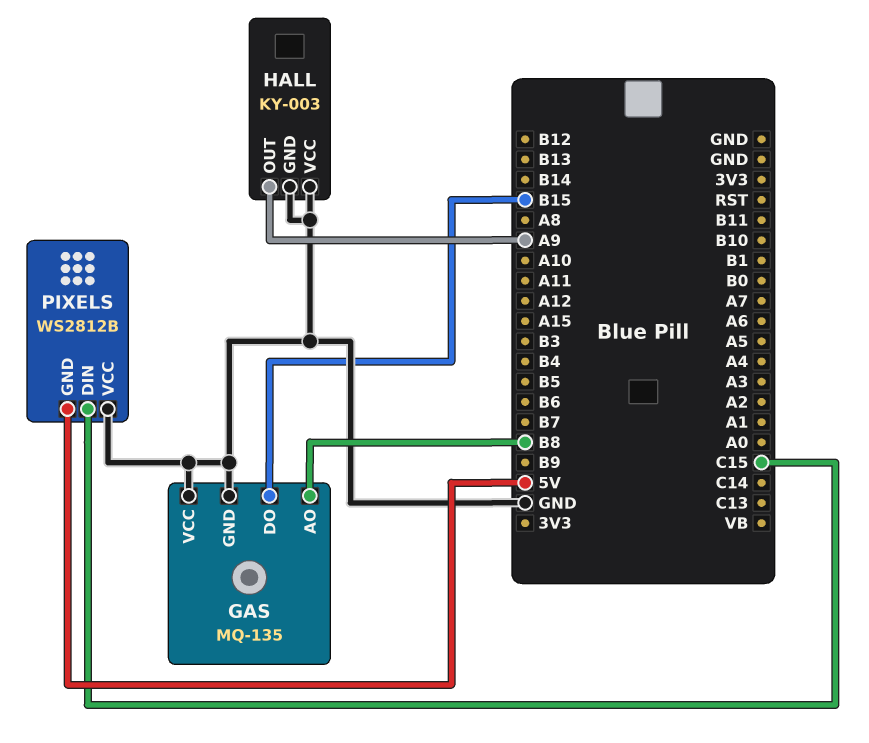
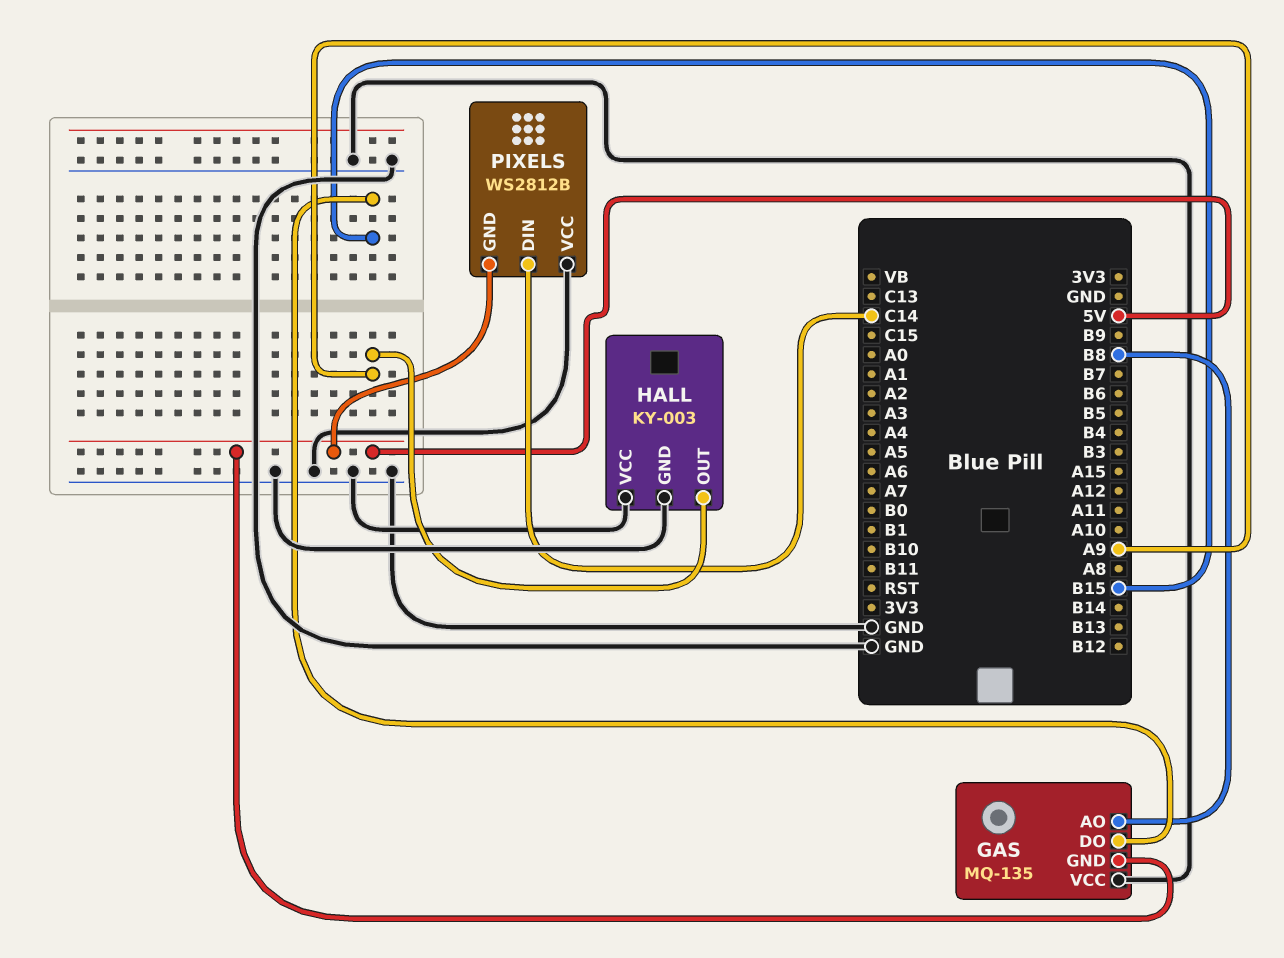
GAS pin GND: GND -> 5V
PIXELS pin DIN: C15 -> C14

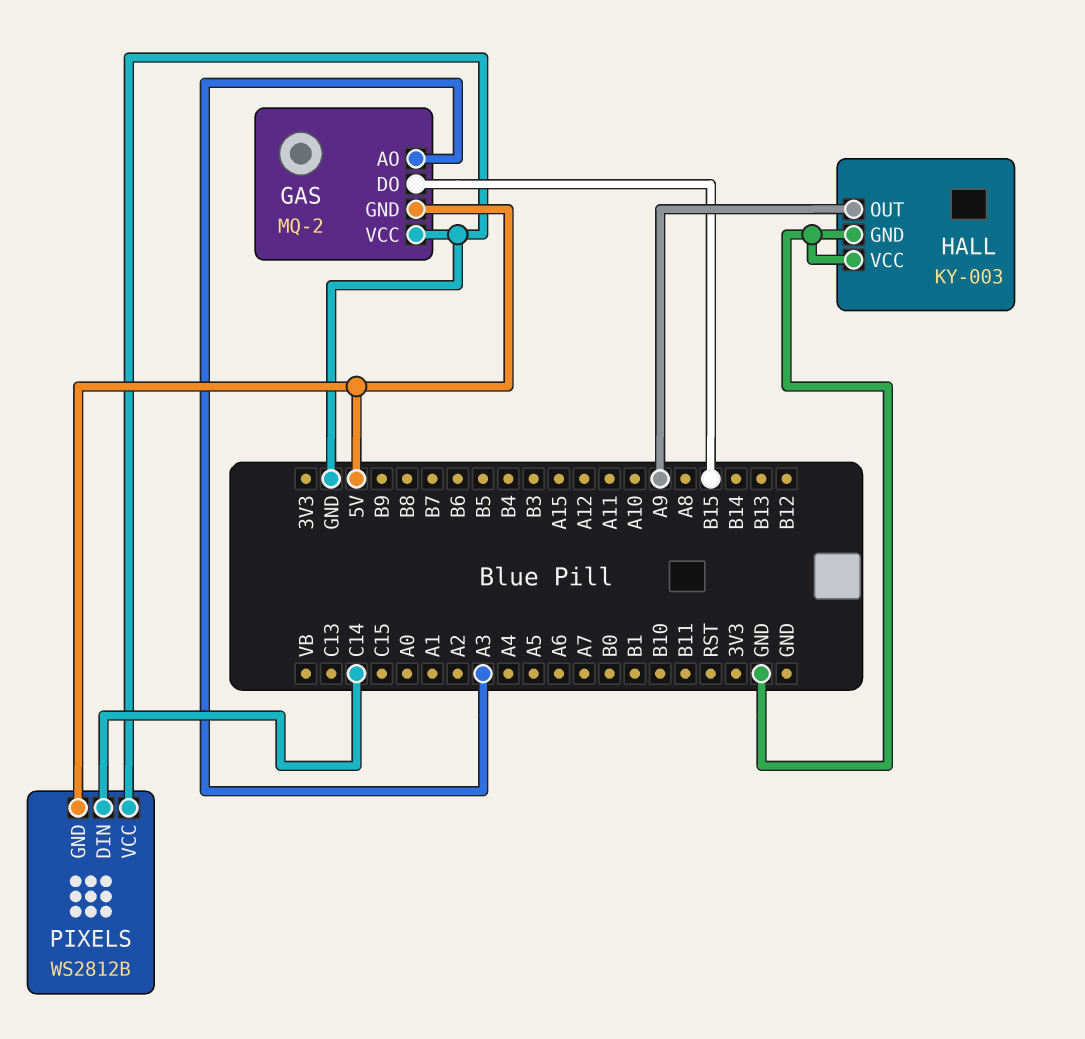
GAS: MQ-135 -> MQ-2
GAS pin AO: B8 -> A3

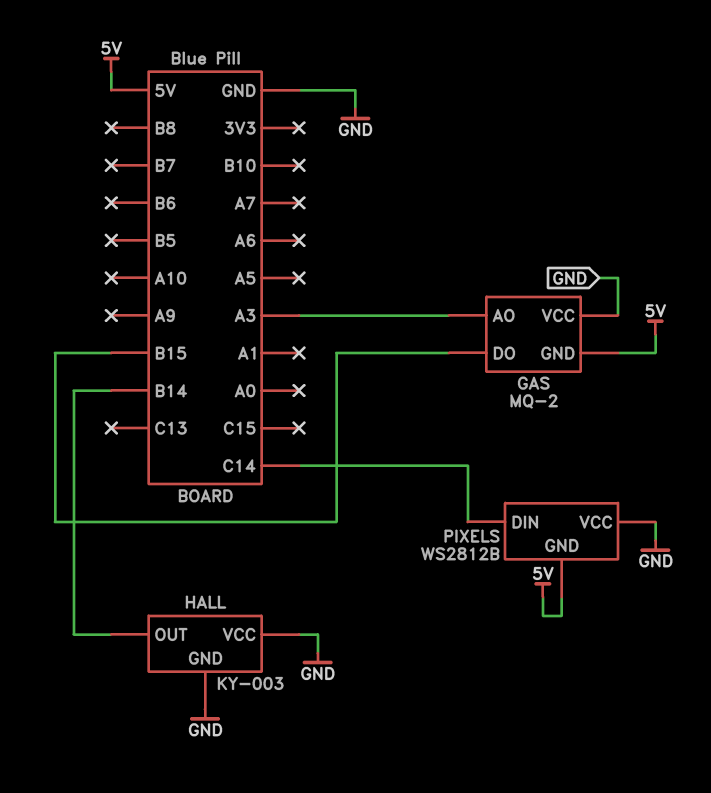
HALL pin OUT: A9 -> B14

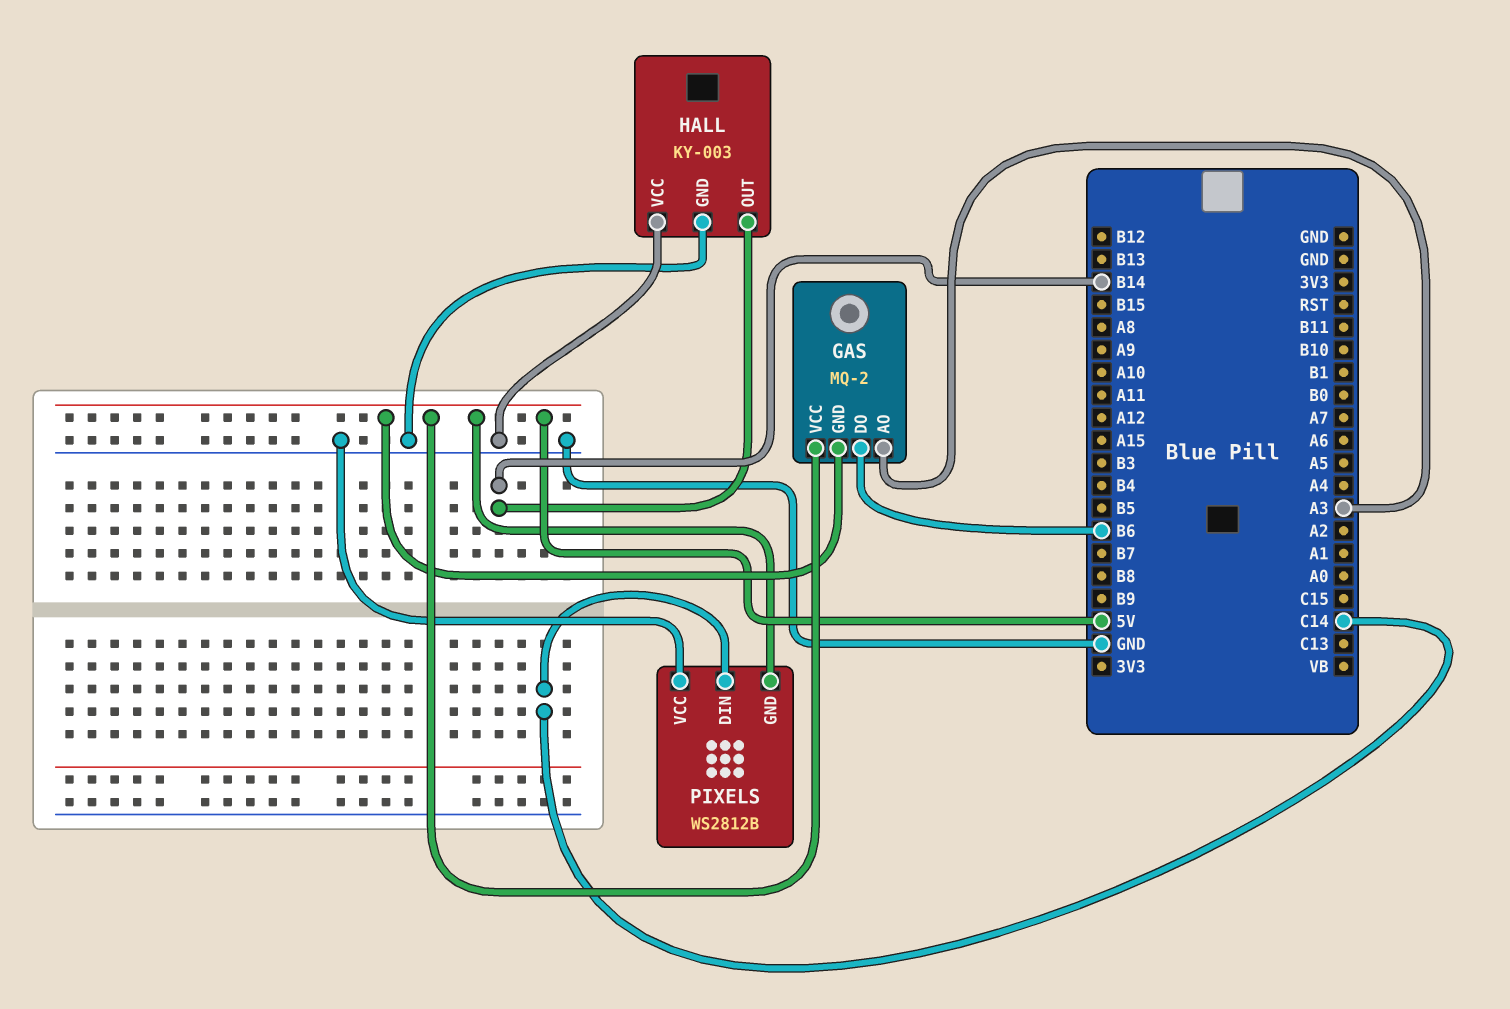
GAS pin DO: B15 -> B6
GAS pin VCC: GND -> 5V

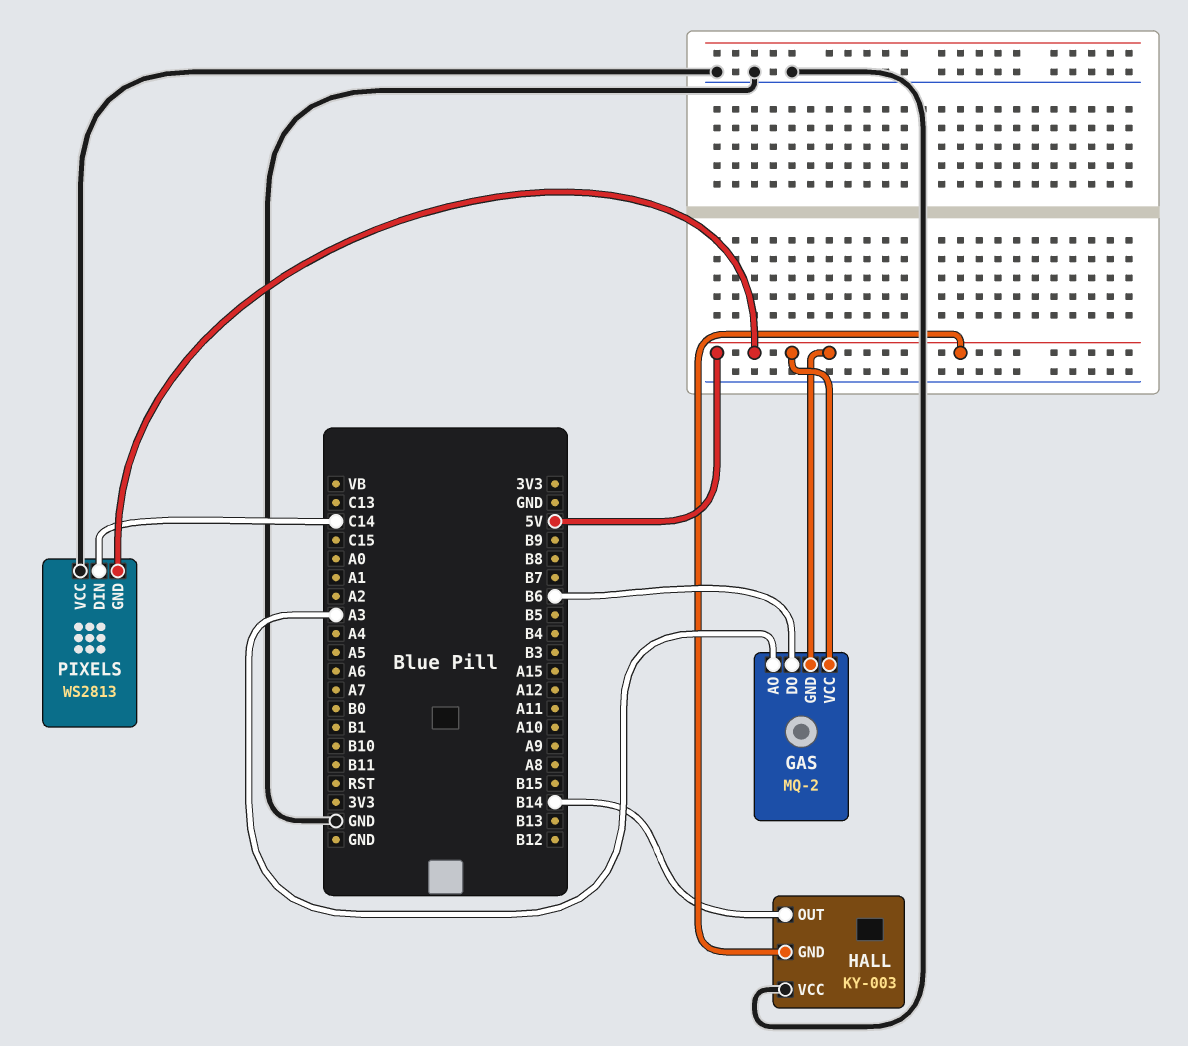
HALL pin GND: GND -> 5V
PIXELS: WS2812B -> WS2813

